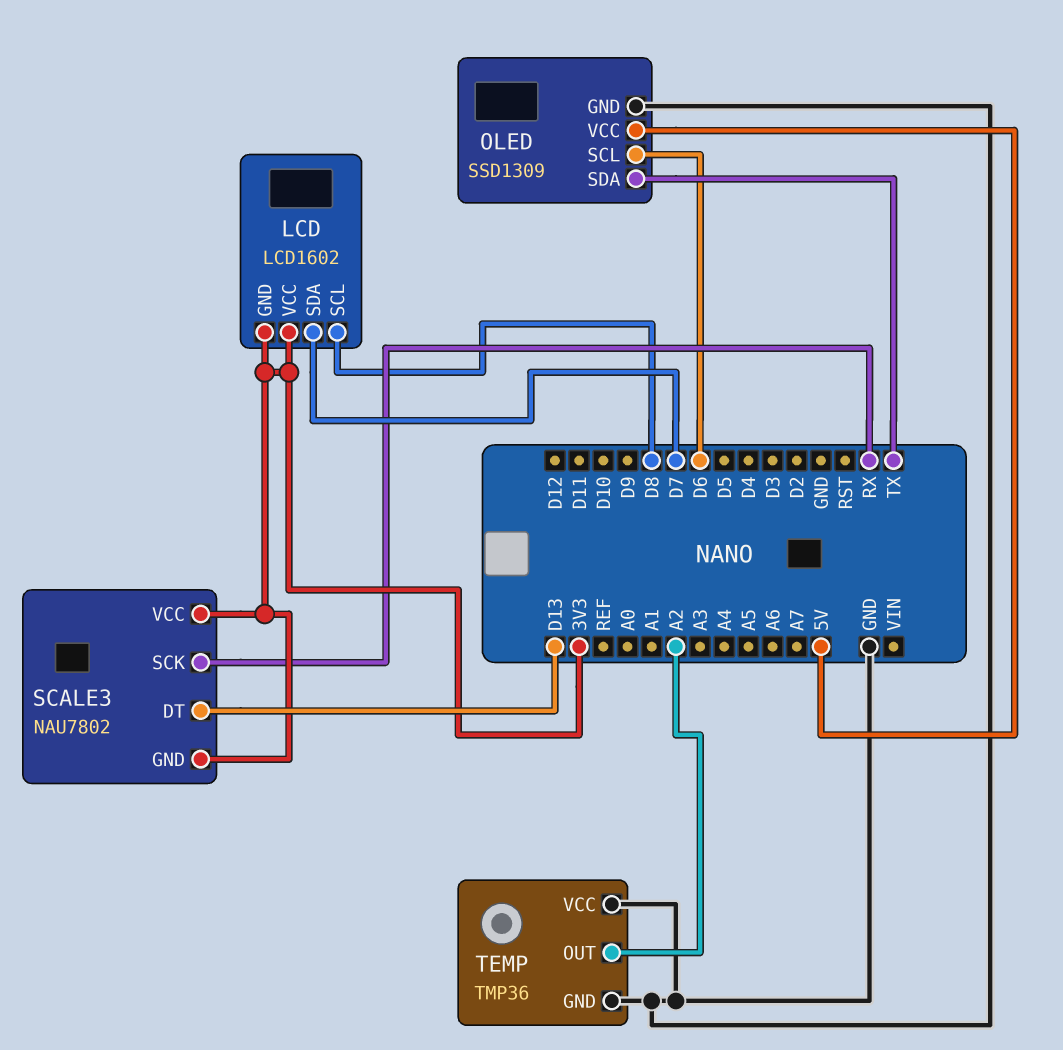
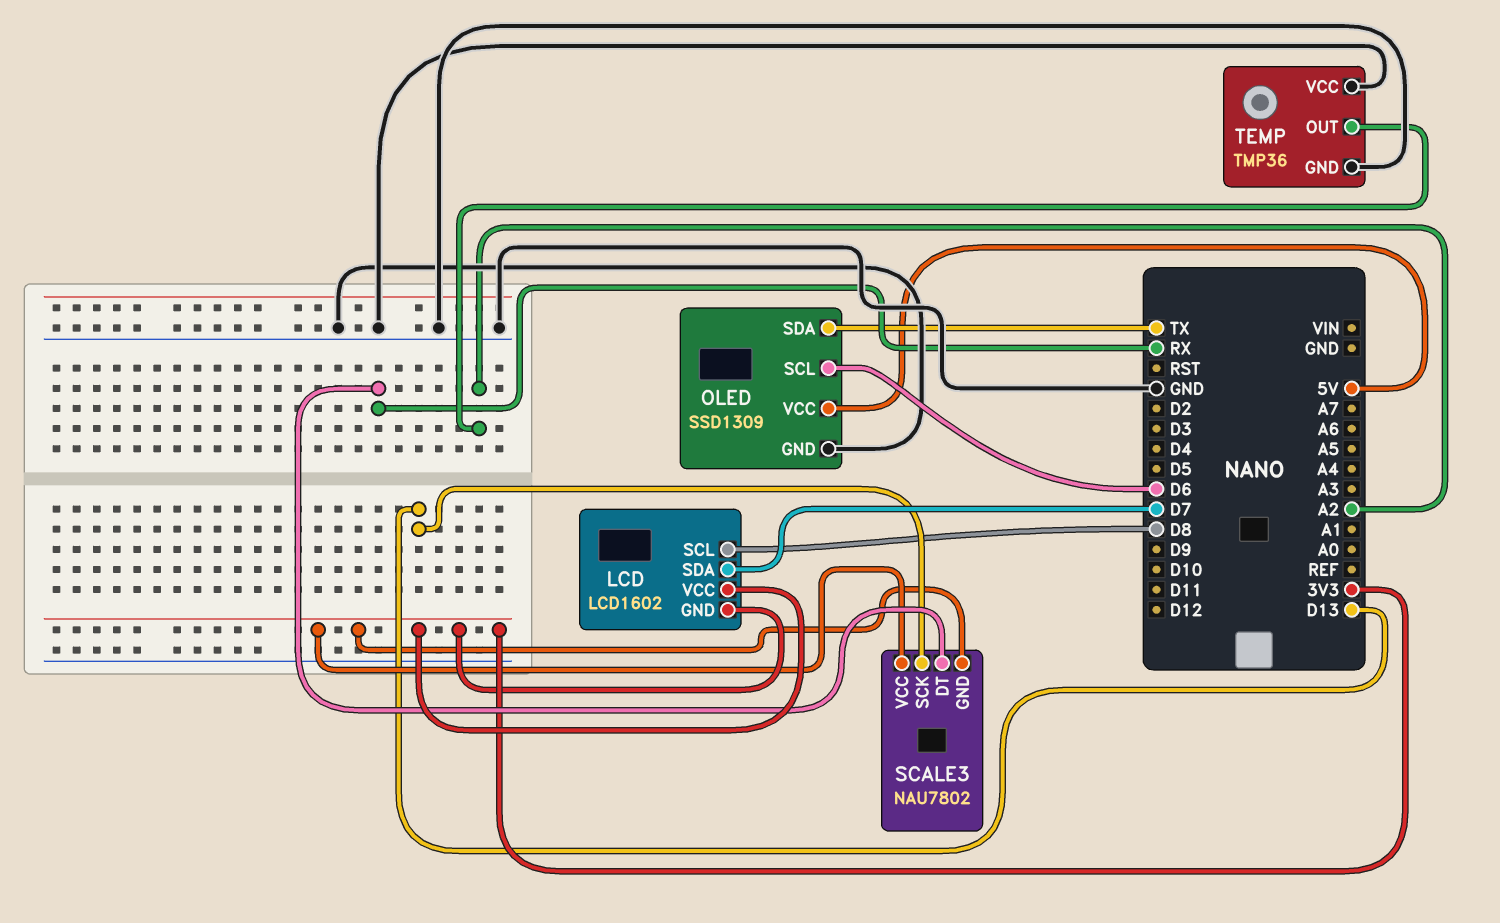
SCALE3 pin DT: D13 -> RX
SCALE3 pin SCK: RX -> D13

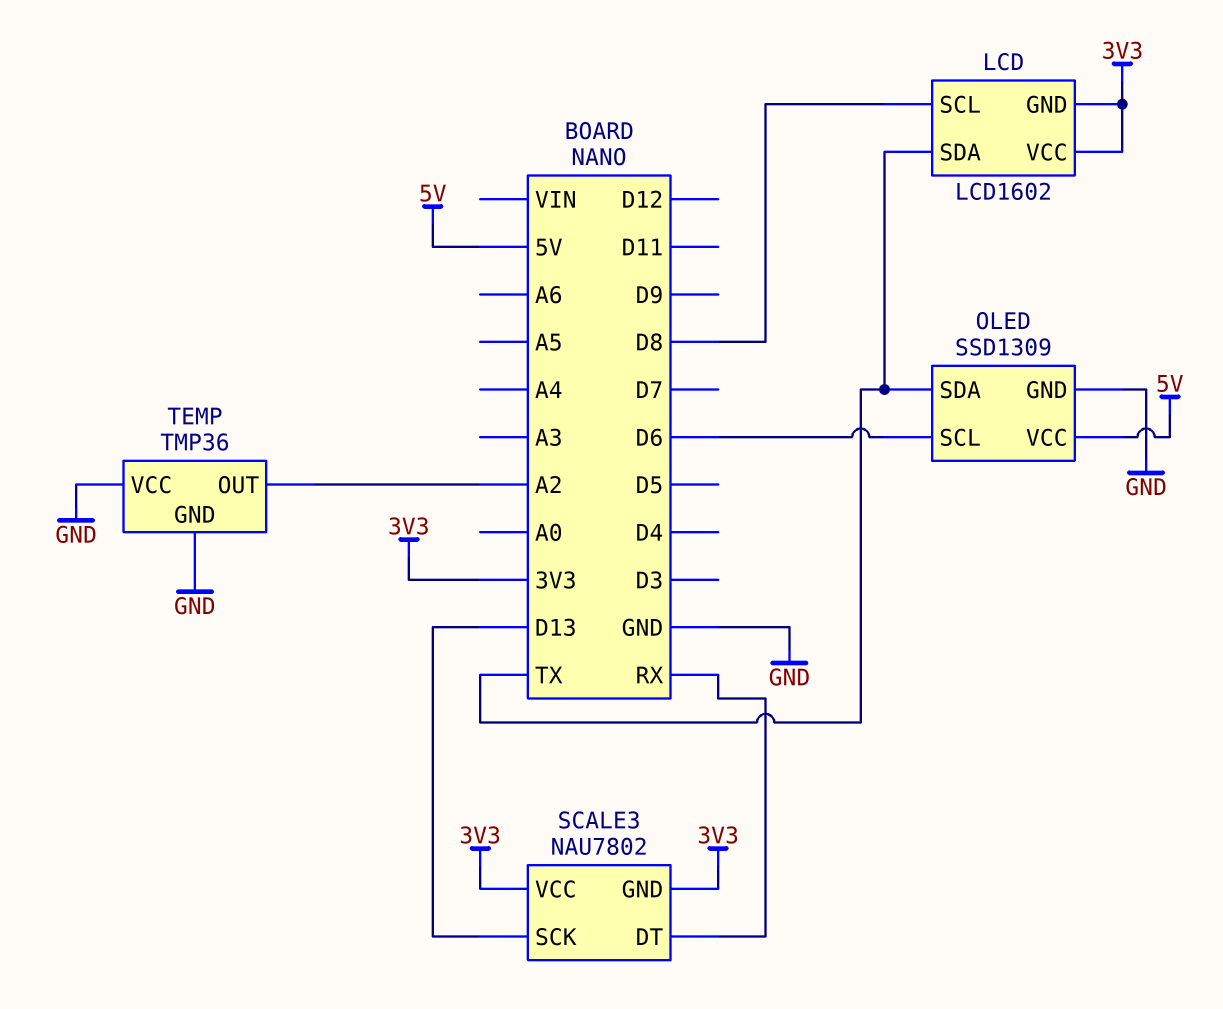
LCD pin SDA: D7 -> TX

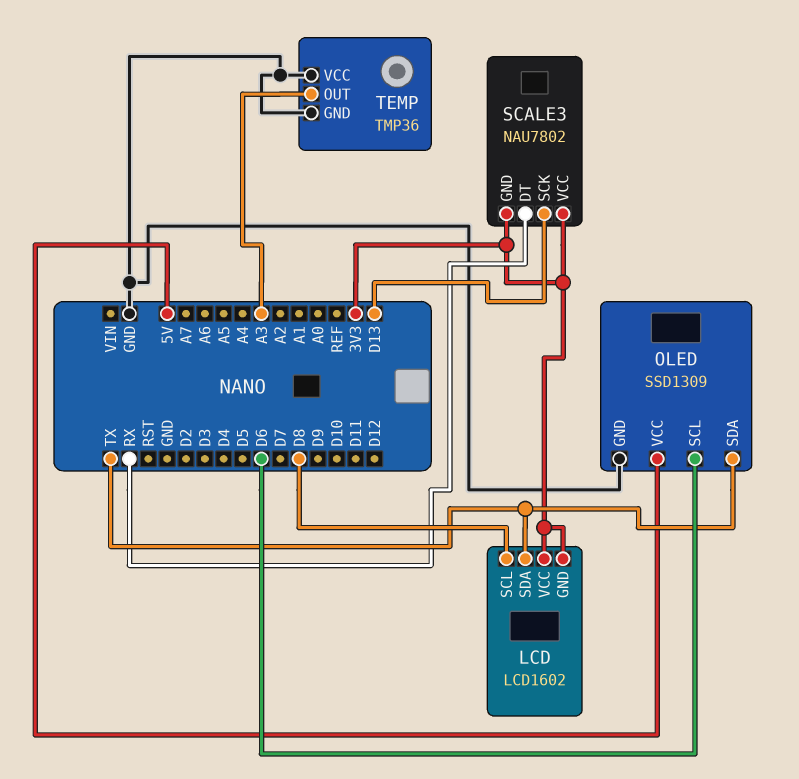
TEMP pin OUT: A2 -> A3

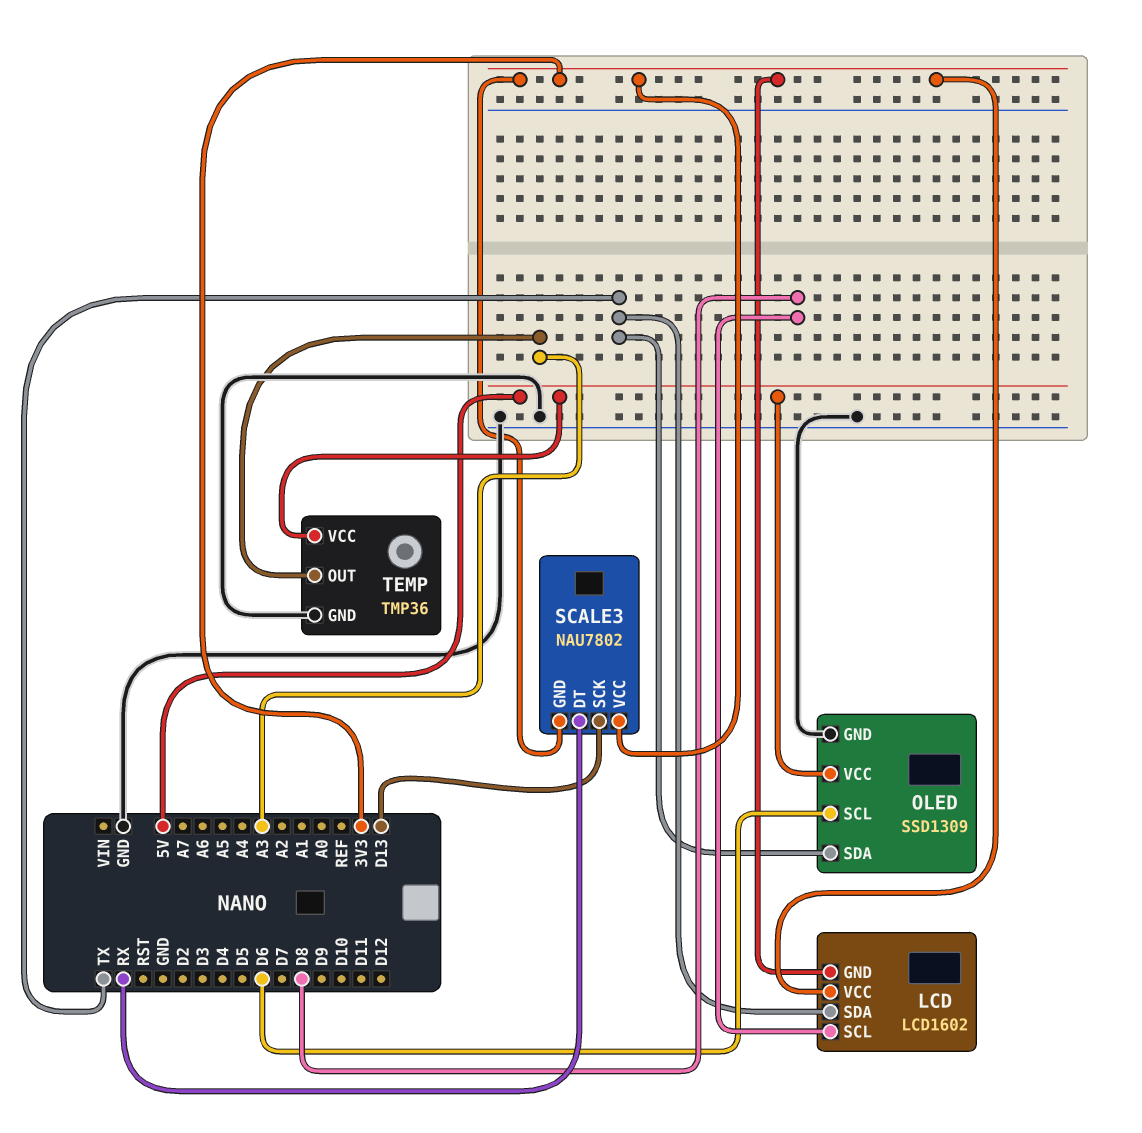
TEMP pin VCC: GND -> 5V

